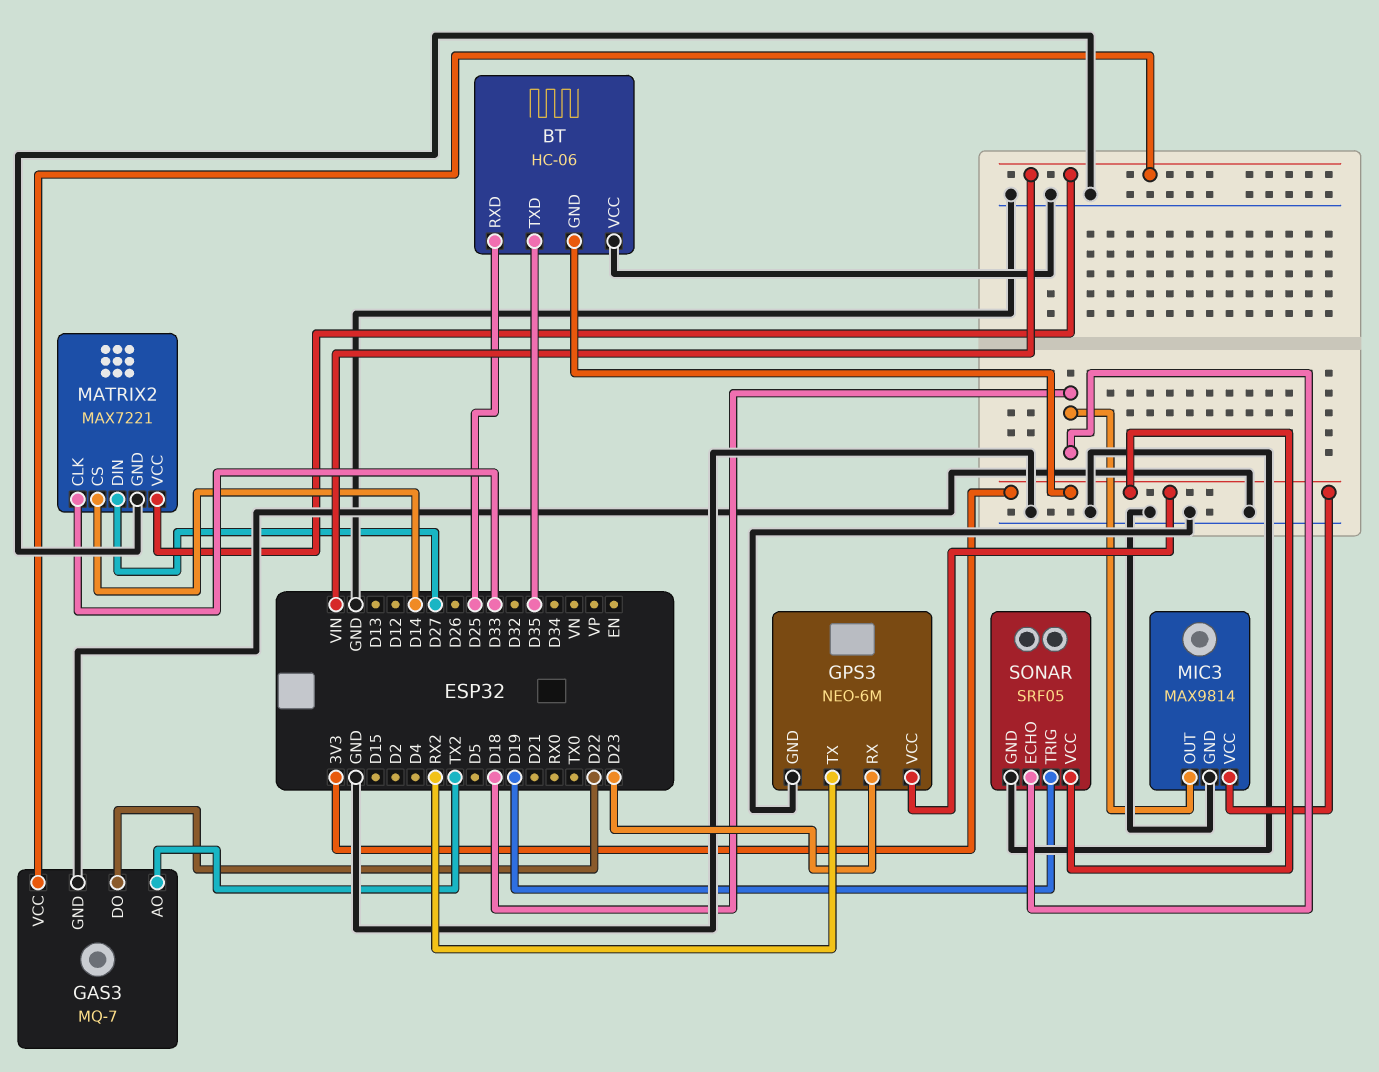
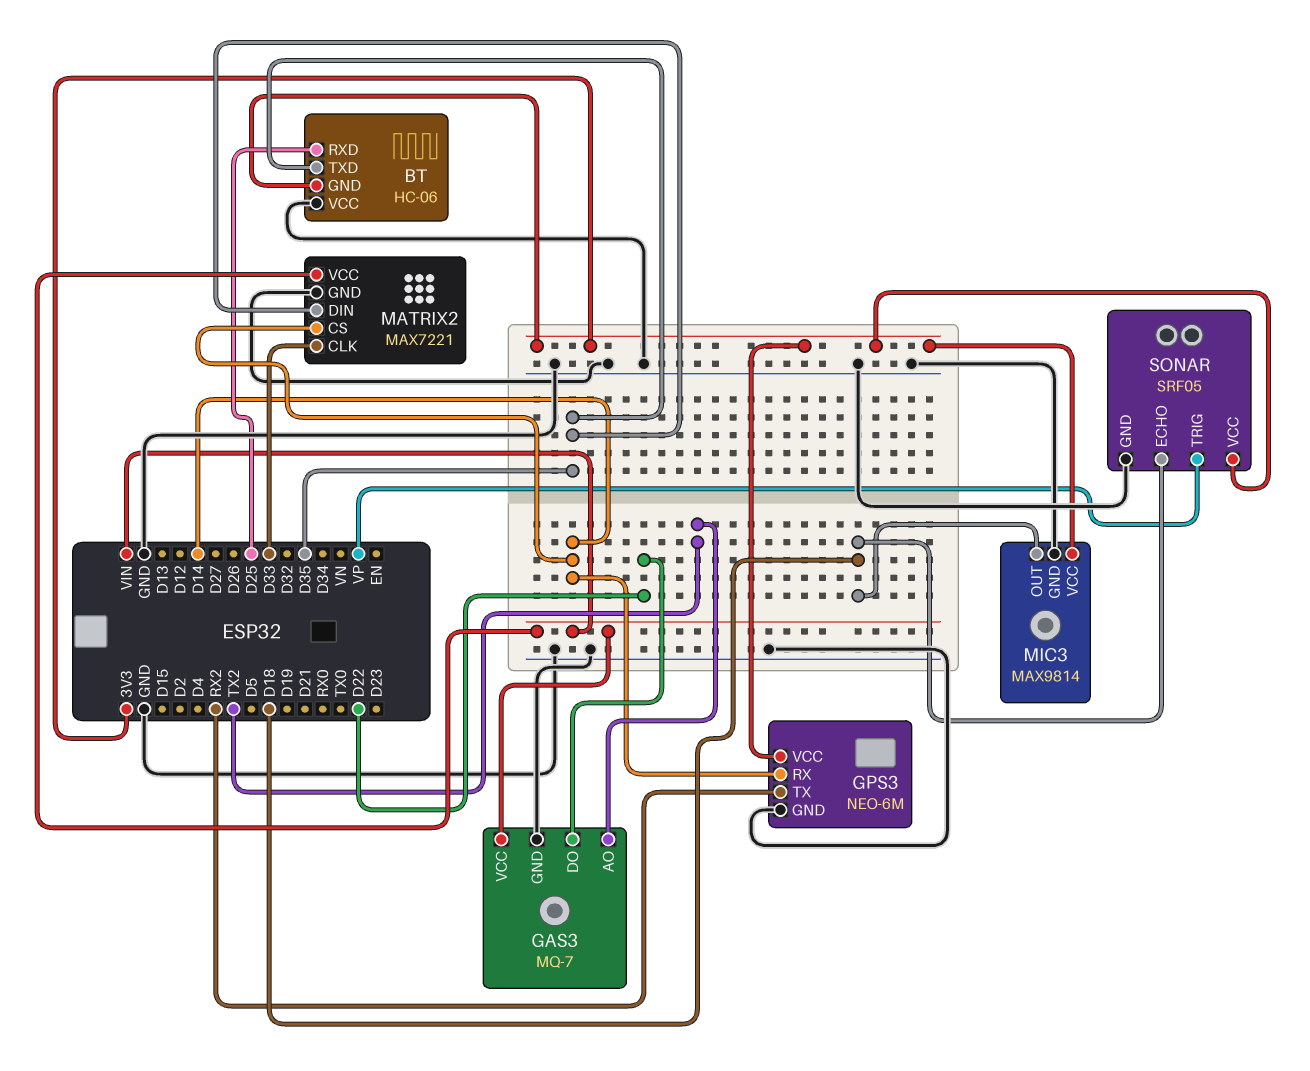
GPS3 pin RX: D23 -> D14
MATRIX2 pin DIN: D27 -> D35
SONAR pin TRIG: D19 -> VP

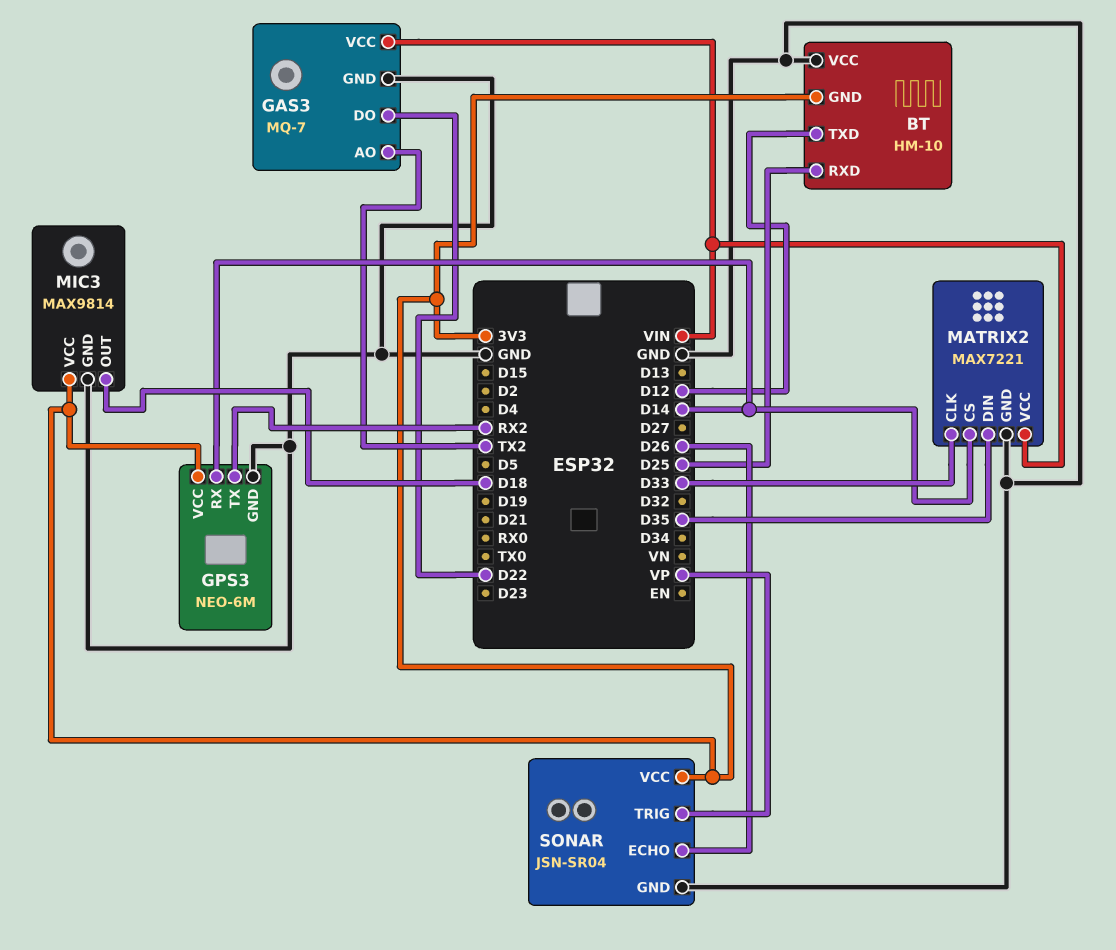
BT: HC-06 -> HM-10
BT pin TXD: D35 -> D12
SONAR: SRF05 -> JSN-SR04
SONAR pin ECHO: D18 -> D26

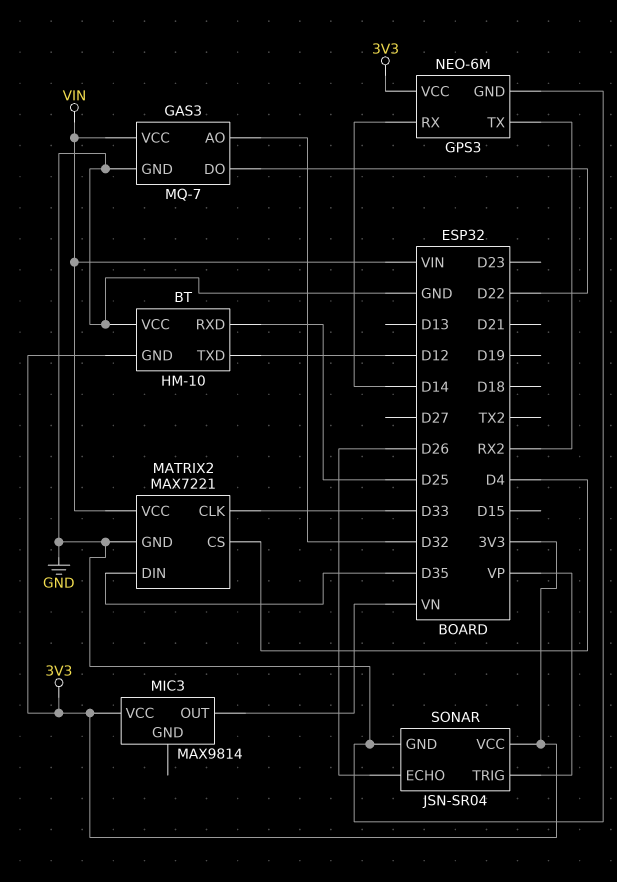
GAS3 pin AO: TX2 -> D32
MATRIX2 pin CS: D14 -> D4
MIC3 pin GND: GND -> none
MIC3 pin OUT: D18 -> VN

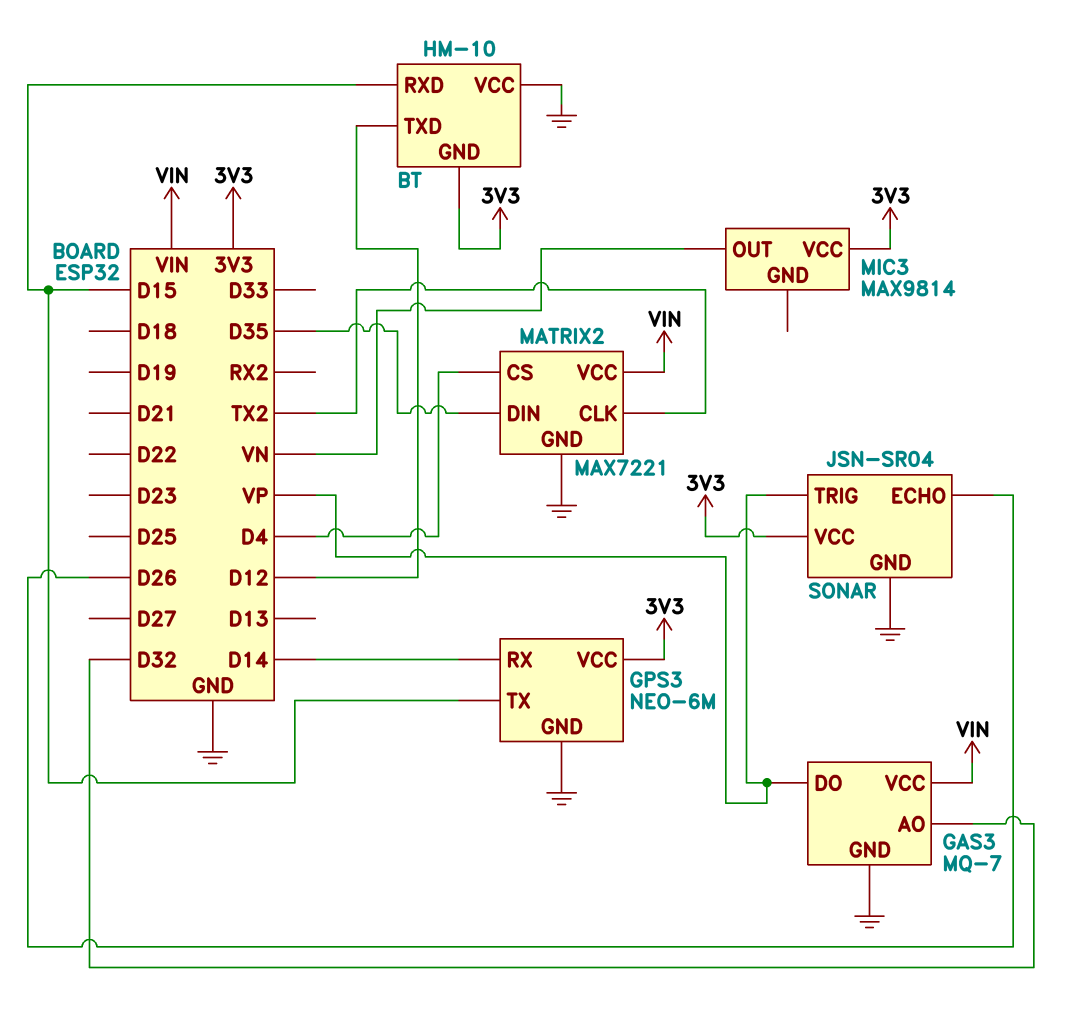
BT pin RXD: D25 -> D15
GAS3 pin DO: D22 -> VP
GPS3 pin TX: RX2 -> D15
MATRIX2 pin CLK: D33 -> TX2

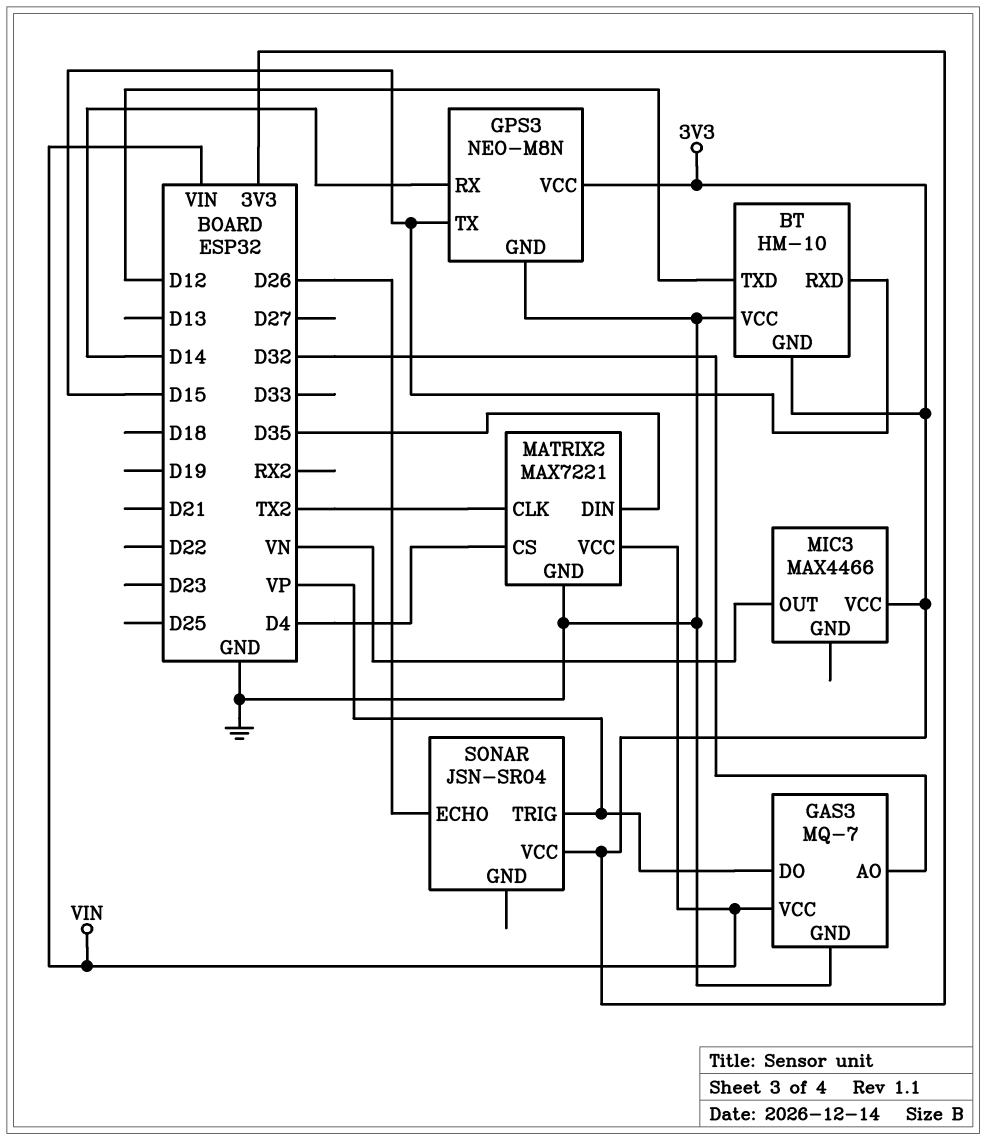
GPS3: NEO-6M -> NEO-M8N
MIC3: MAX9814 -> MAX4466
SONAR pin GND: GND -> none

